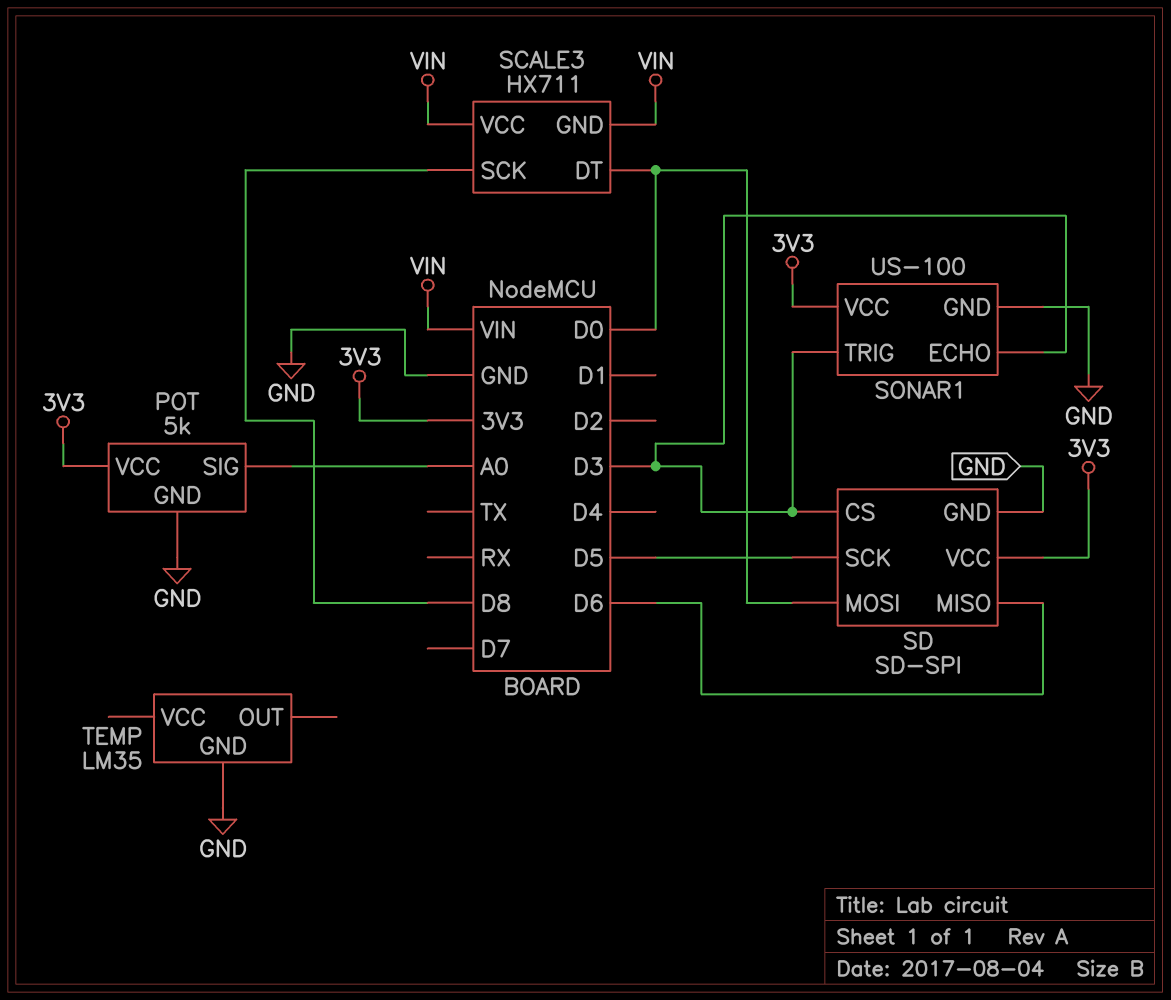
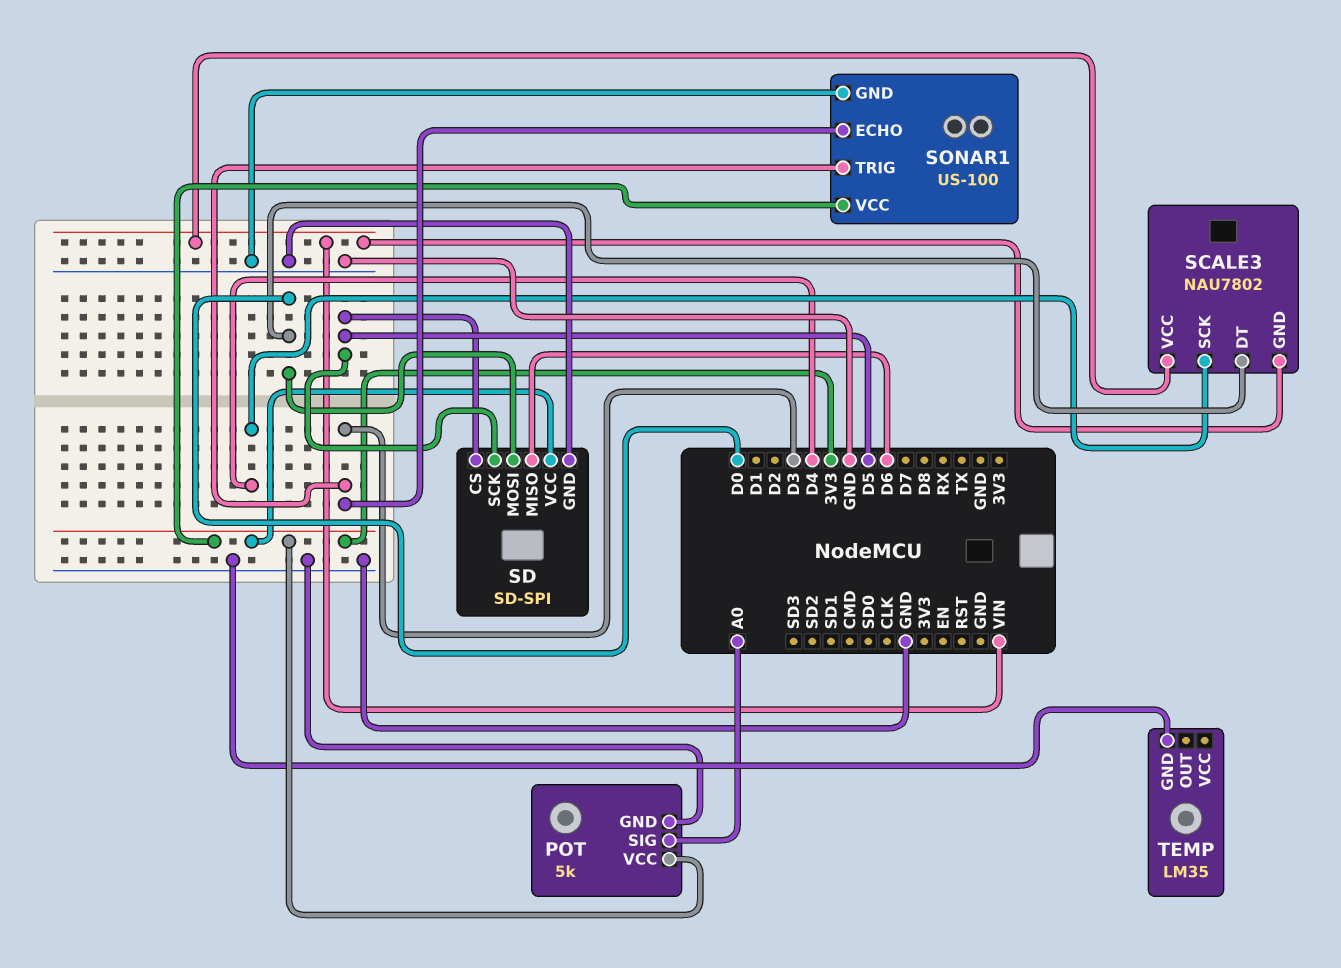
SCALE3: HX711 -> NAU7802
SCALE3 pin SCK: D8 -> D4
SD pin CS: D3 -> D5

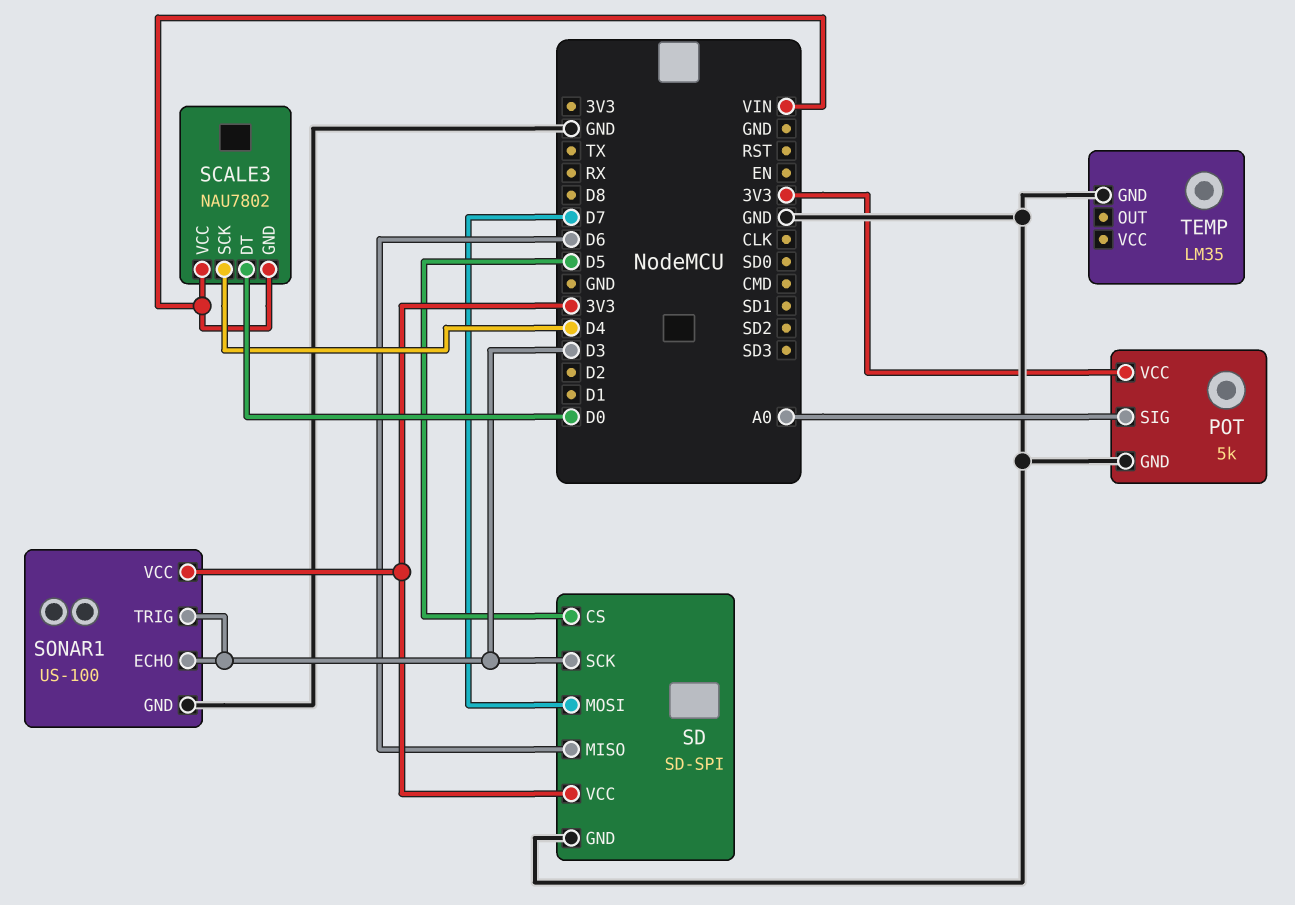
SD pin MOSI: D0 -> D7
SD pin SCK: D5 -> D3

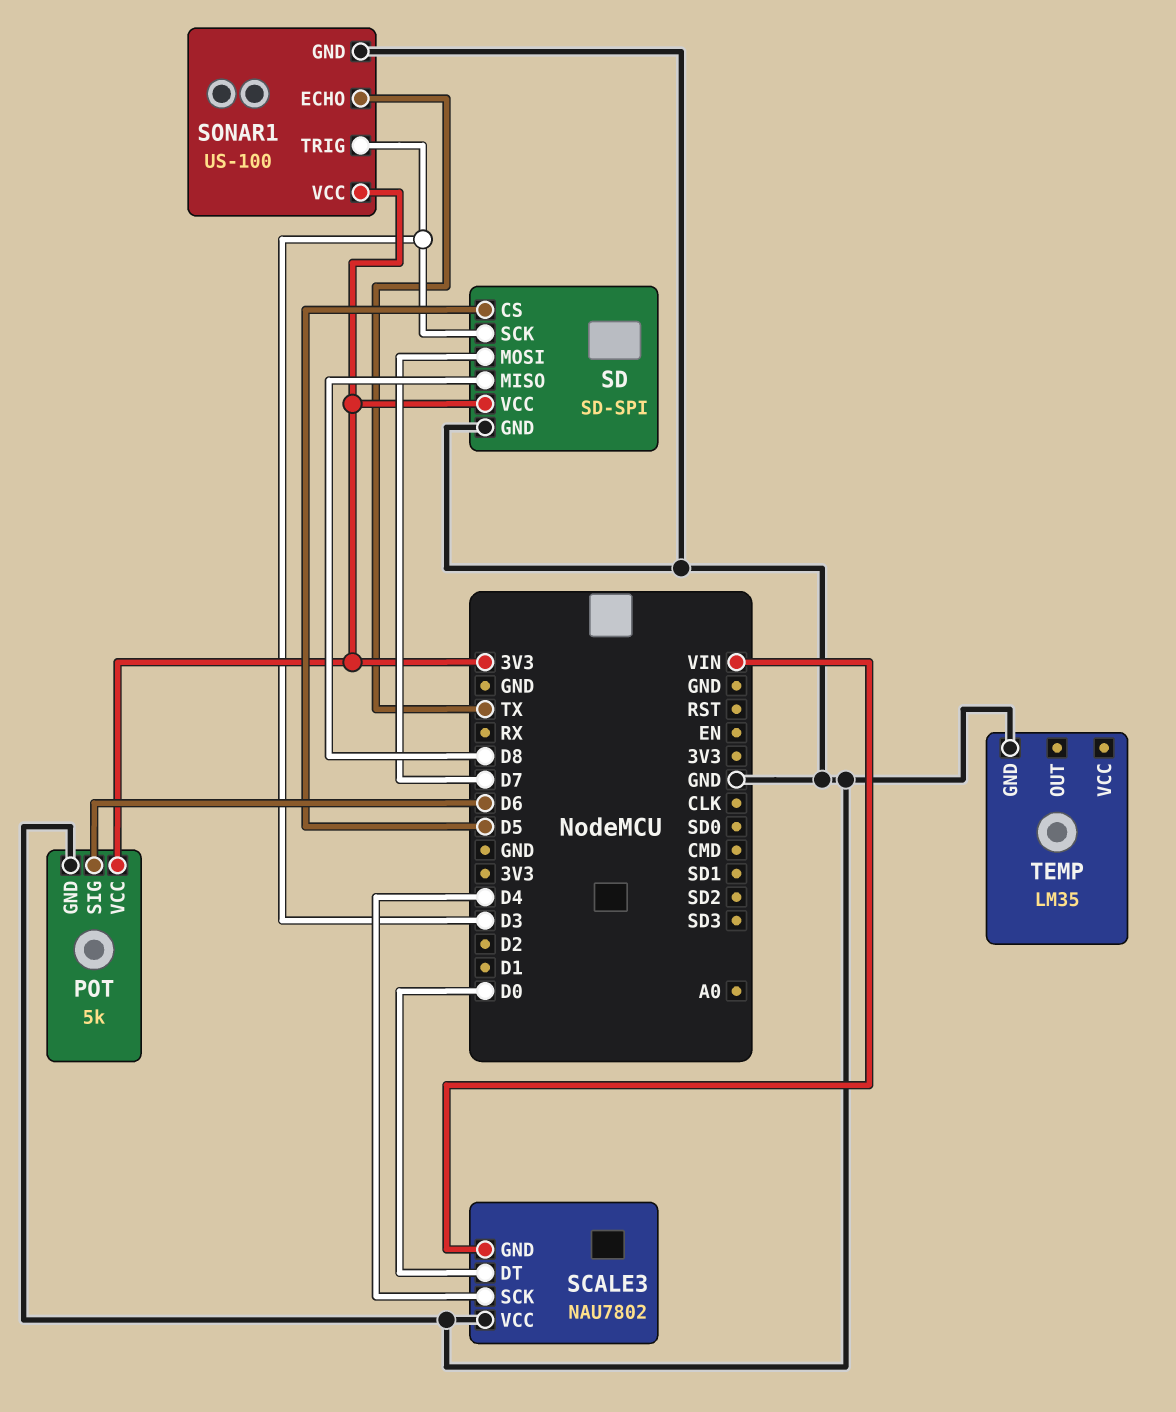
POT pin SIG: A0 -> D6
SCALE3 pin VCC: VIN -> GND
SD pin MISO: D6 -> D8
SONAR1 pin ECHO: D3 -> TX

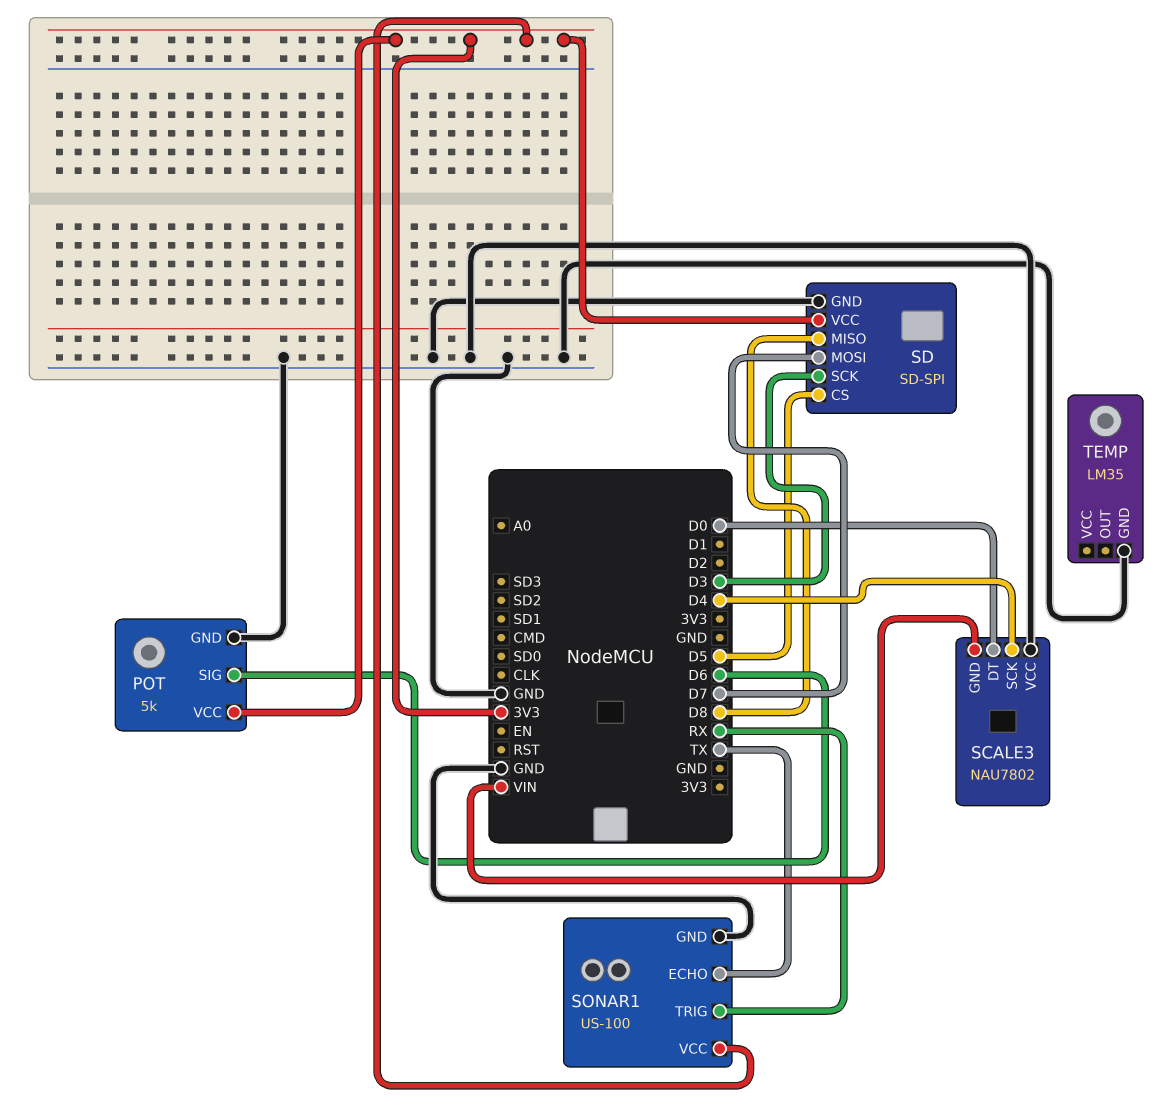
SONAR1 pin TRIG: D3 -> RX

